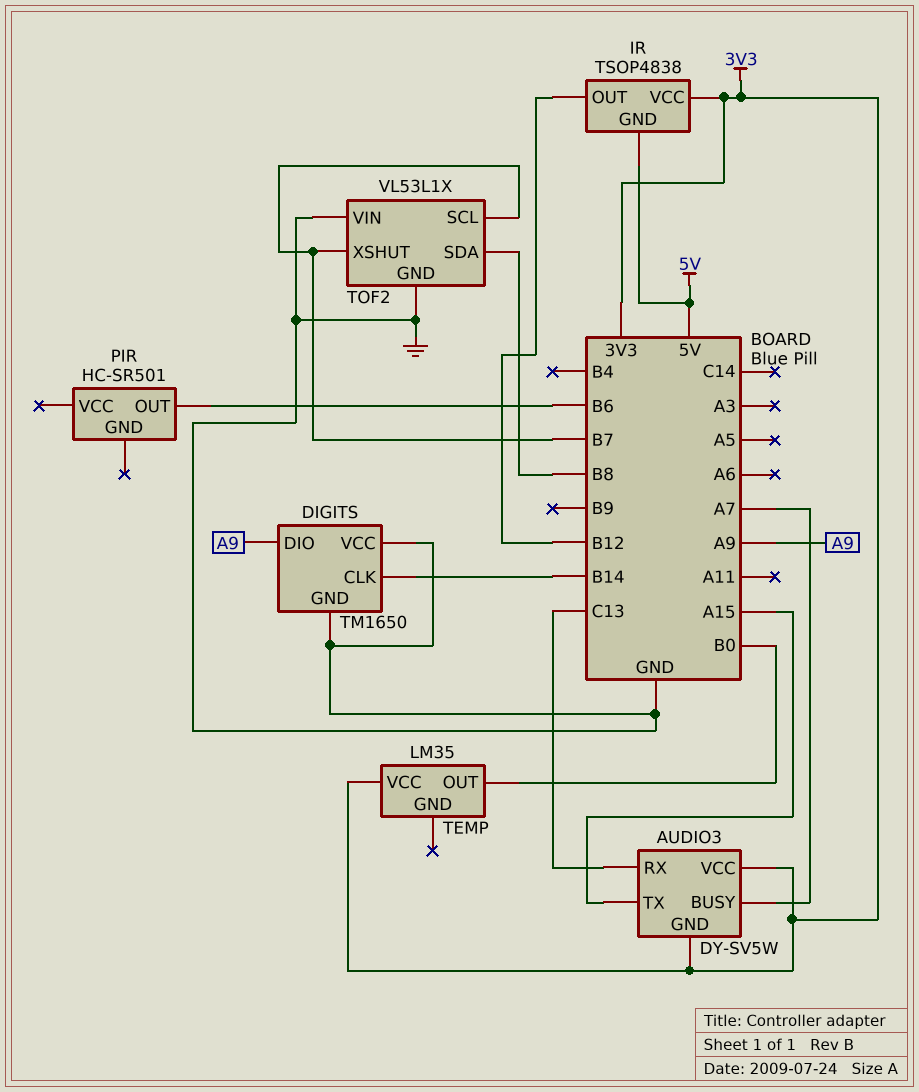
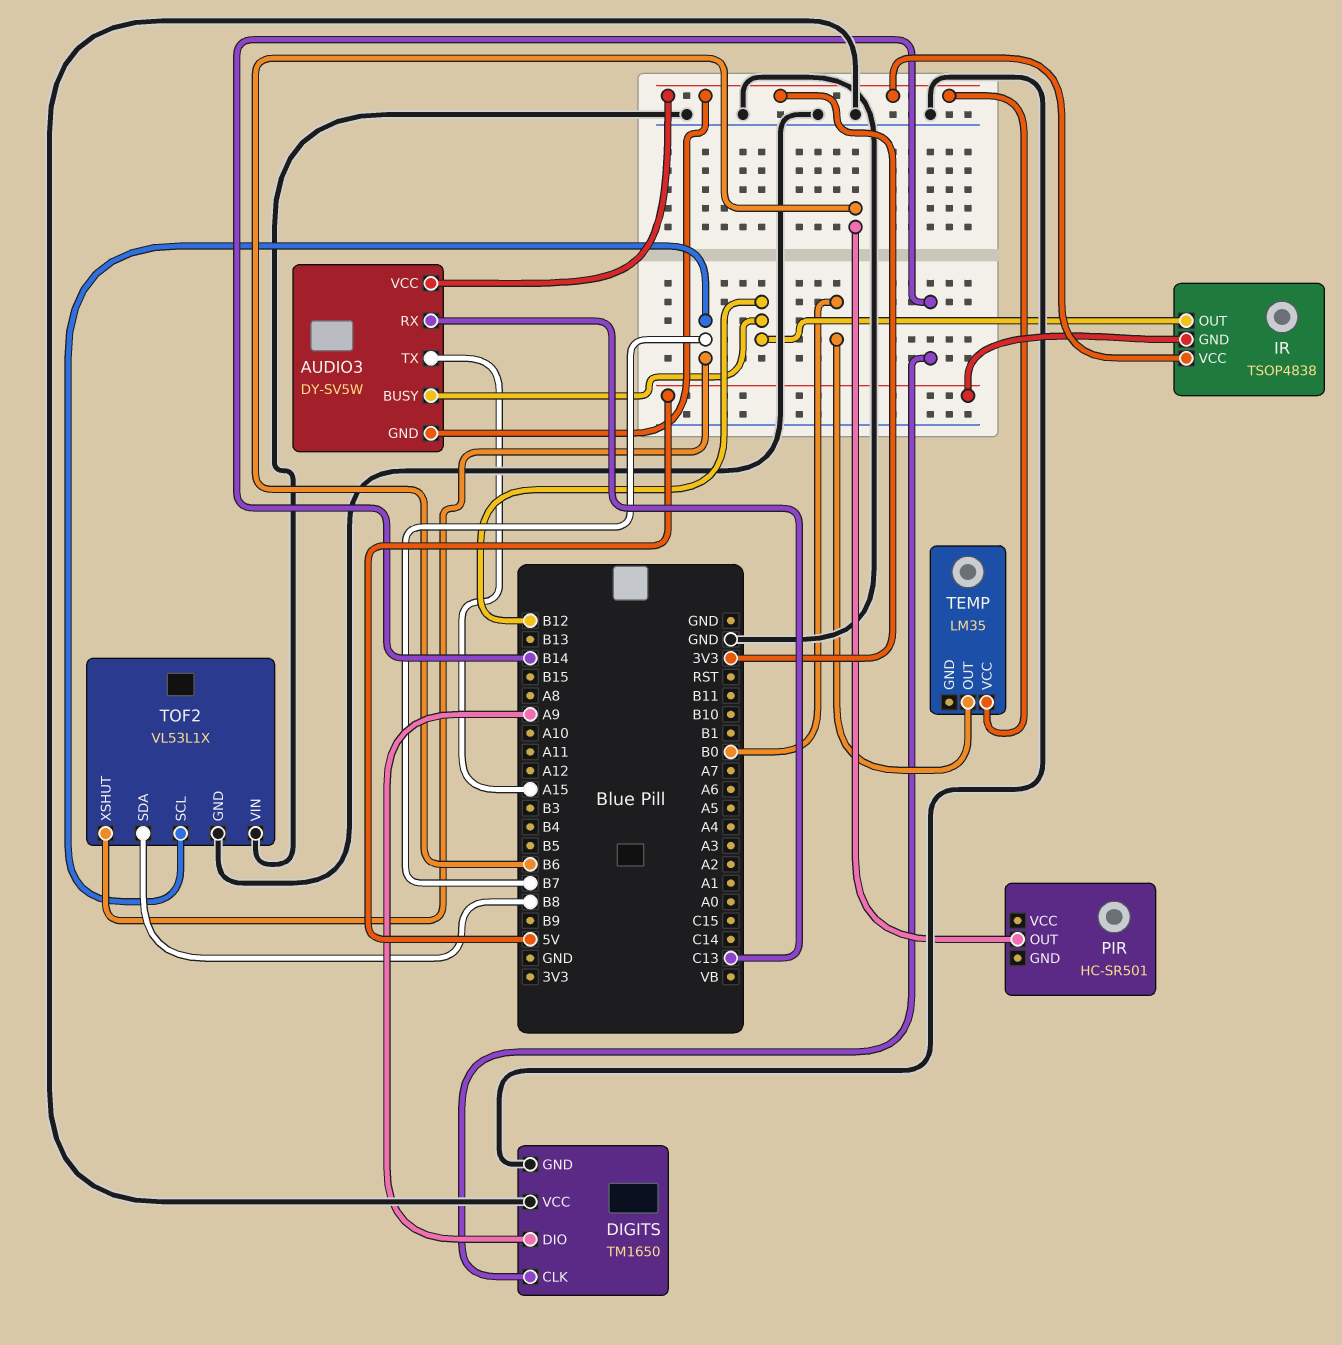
AUDIO3 pin BUSY: A7 -> B12

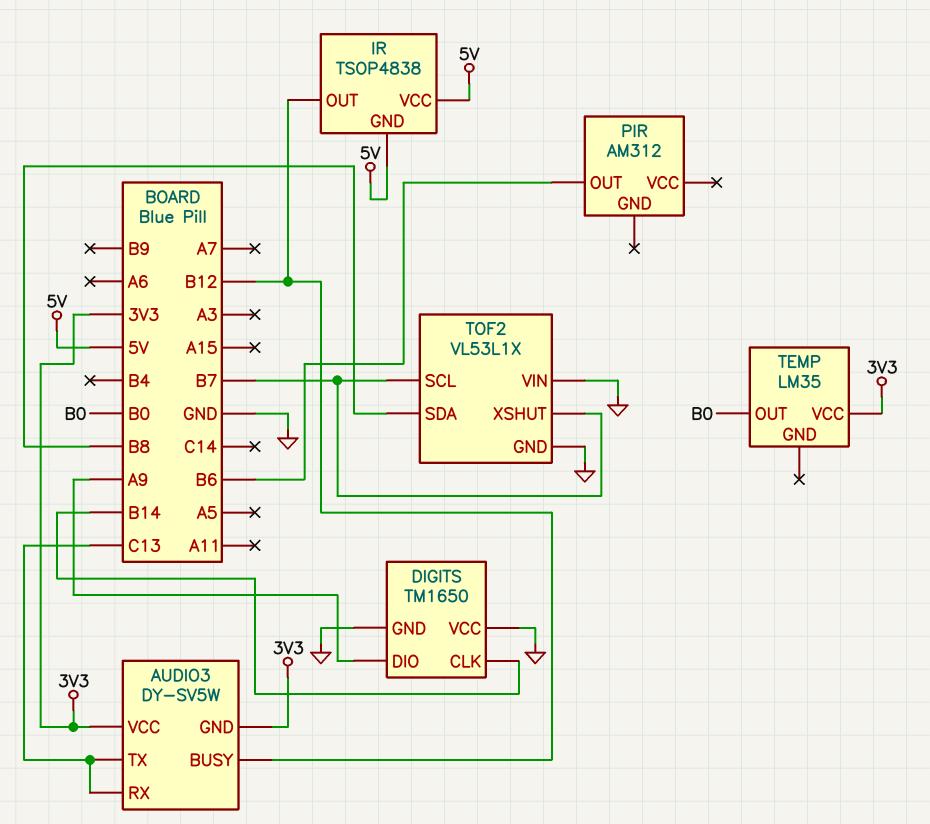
AUDIO3 pin TX: A15 -> C13
IR pin VCC: 3V3 -> 5V
PIR: HC-SR501 -> AM312

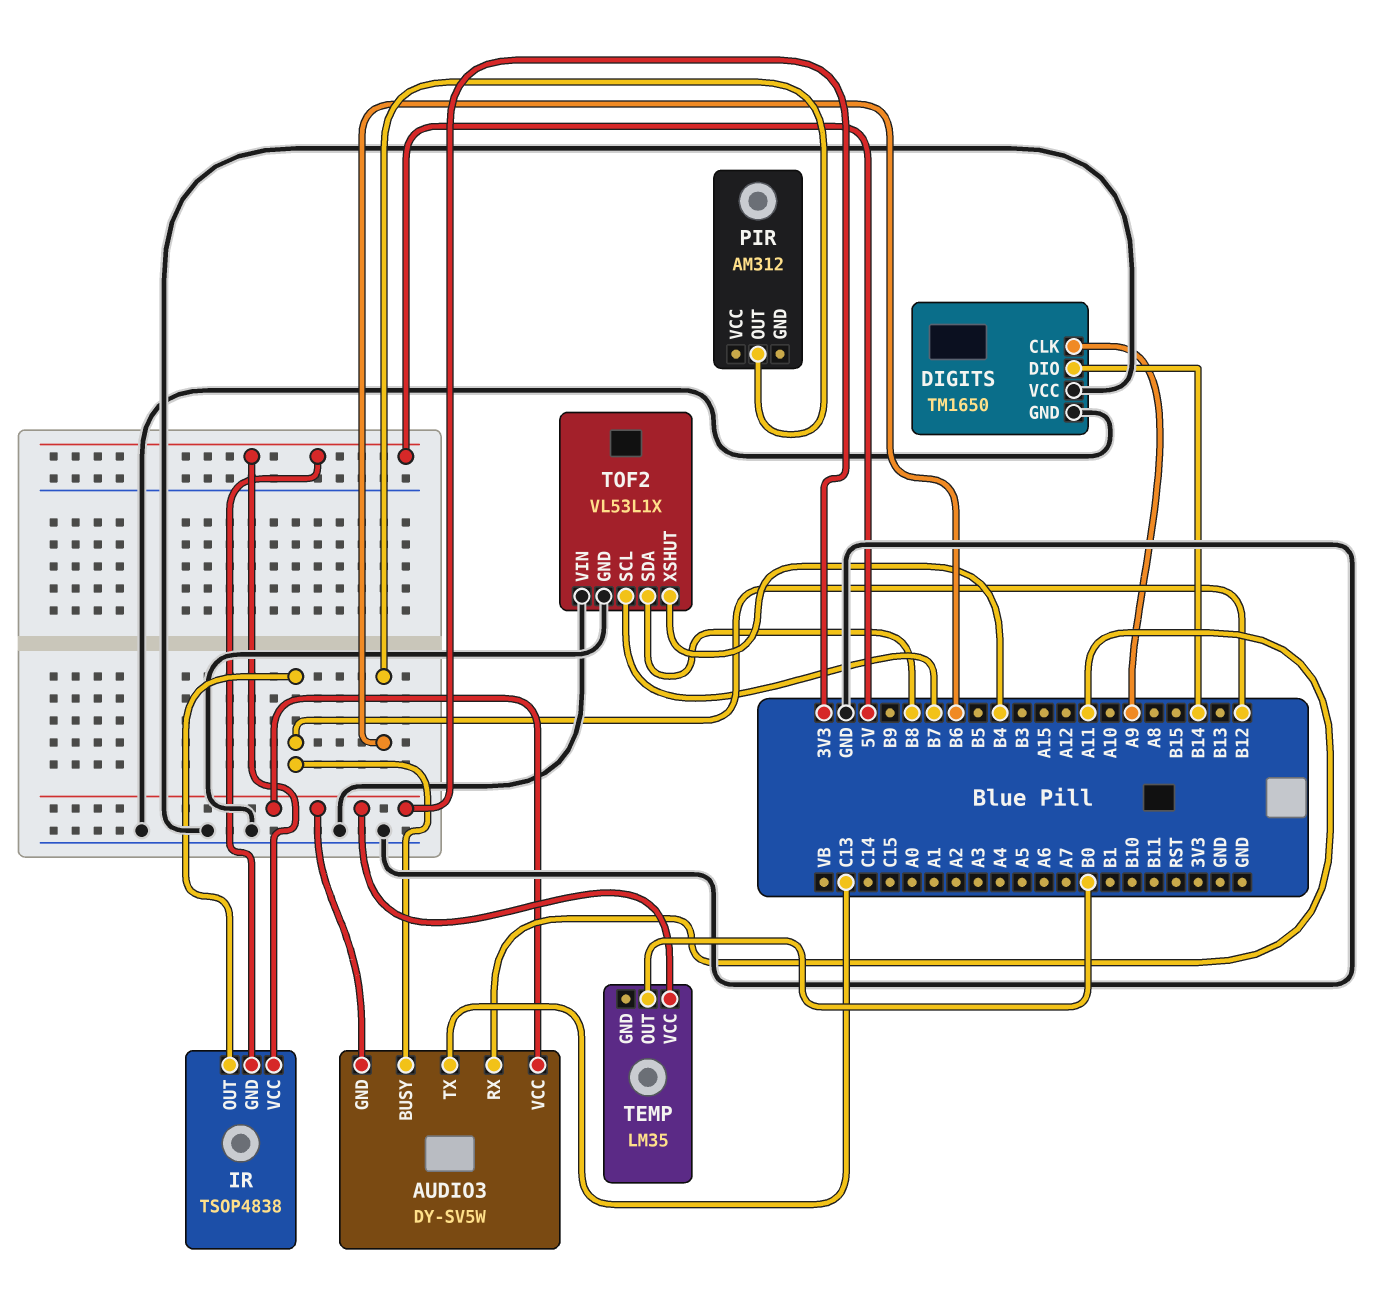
AUDIO3 pin RX: C13 -> A11
DIGITS pin CLK: B14 -> A9
DIGITS pin DIO: A9 -> B14
TOF2 pin XSHUT: B7 -> B4

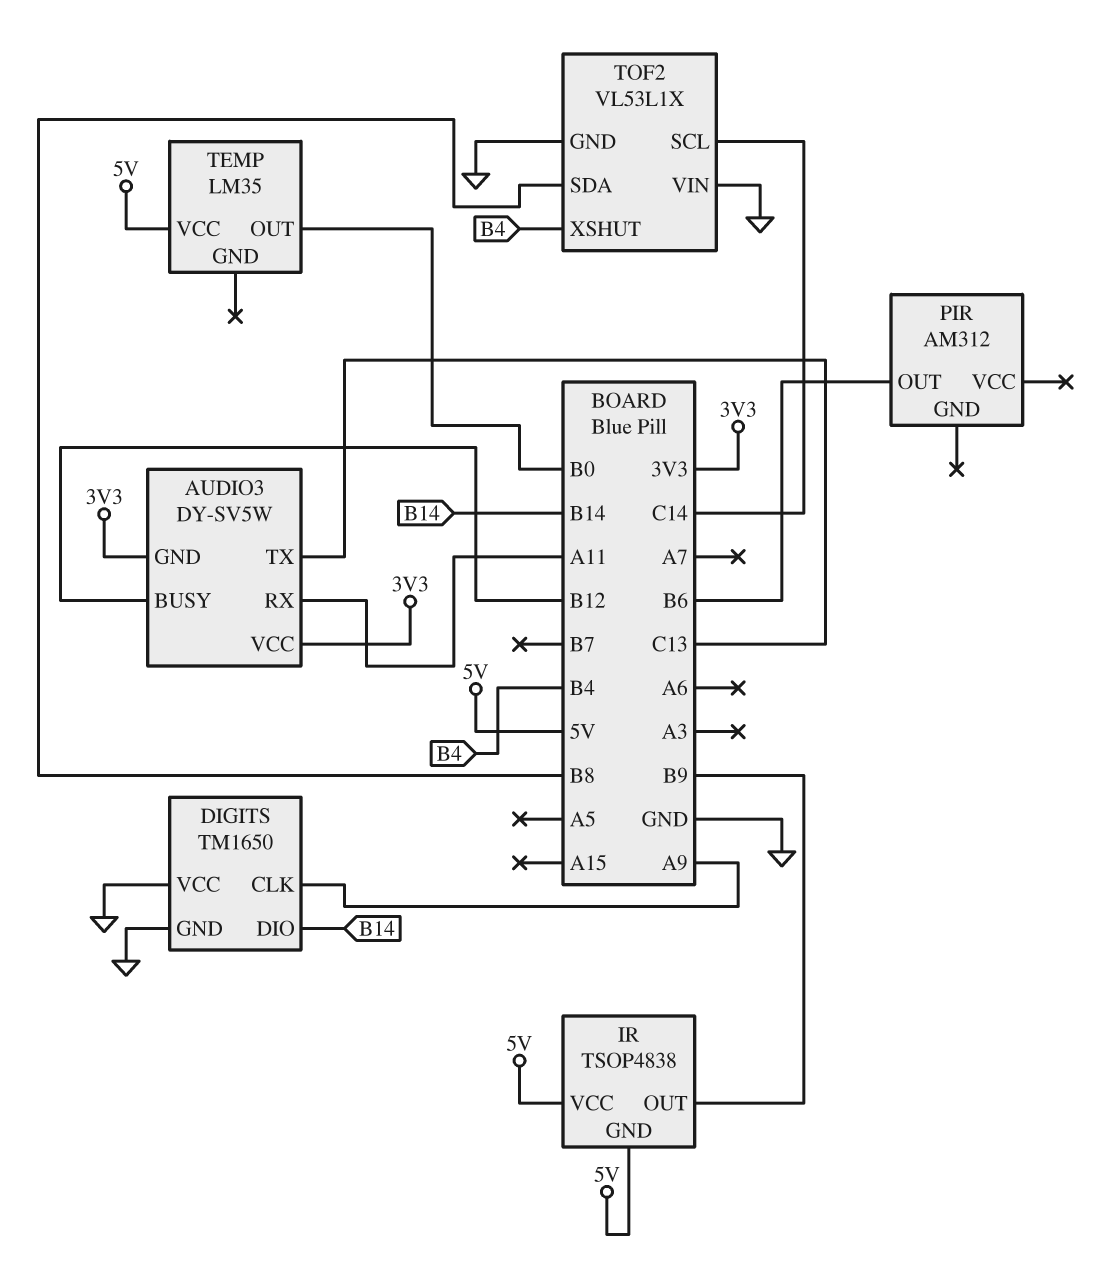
IR pin OUT: B12 -> B9
TEMP pin VCC: 3V3 -> 5V
TOF2 pin SCL: B7 -> C14

